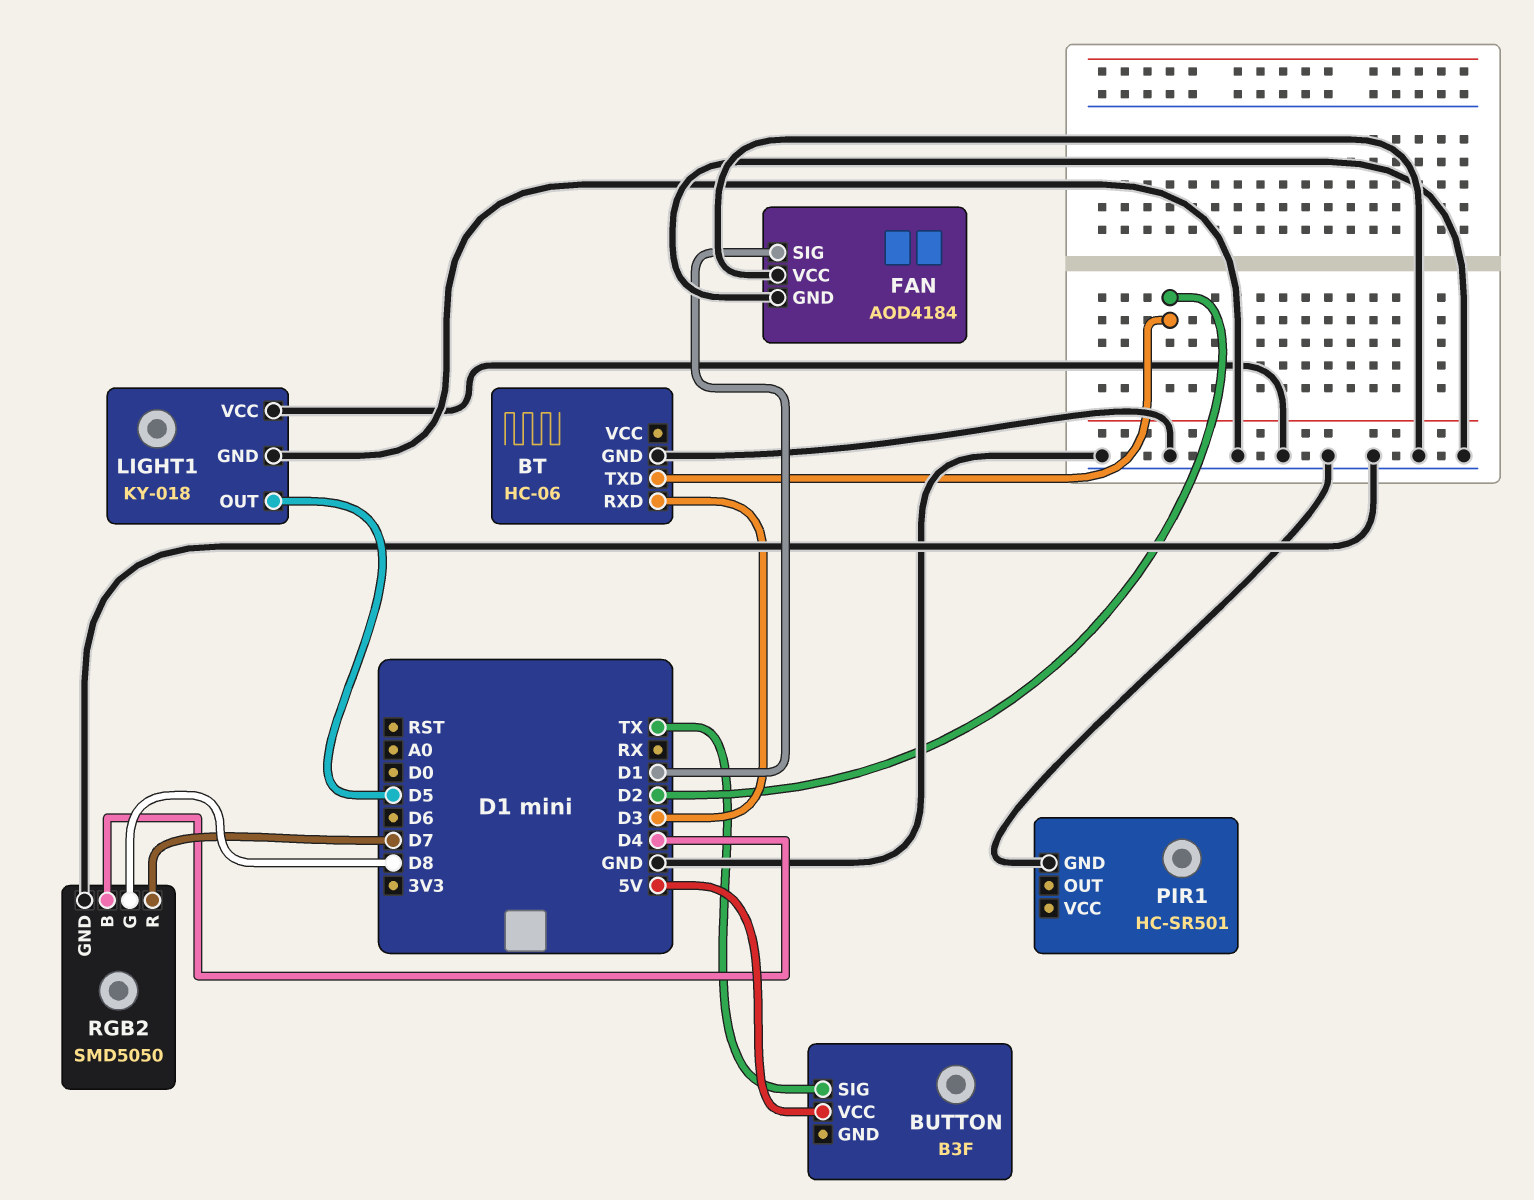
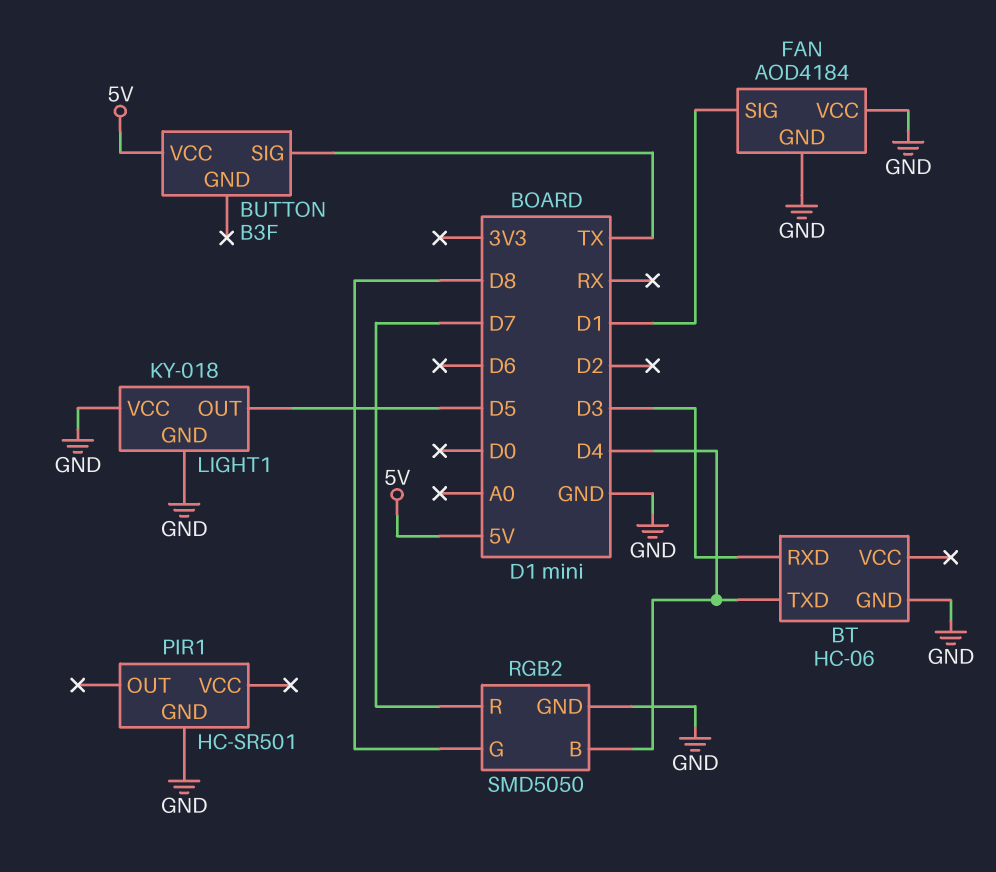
BT pin TXD: D2 -> D4

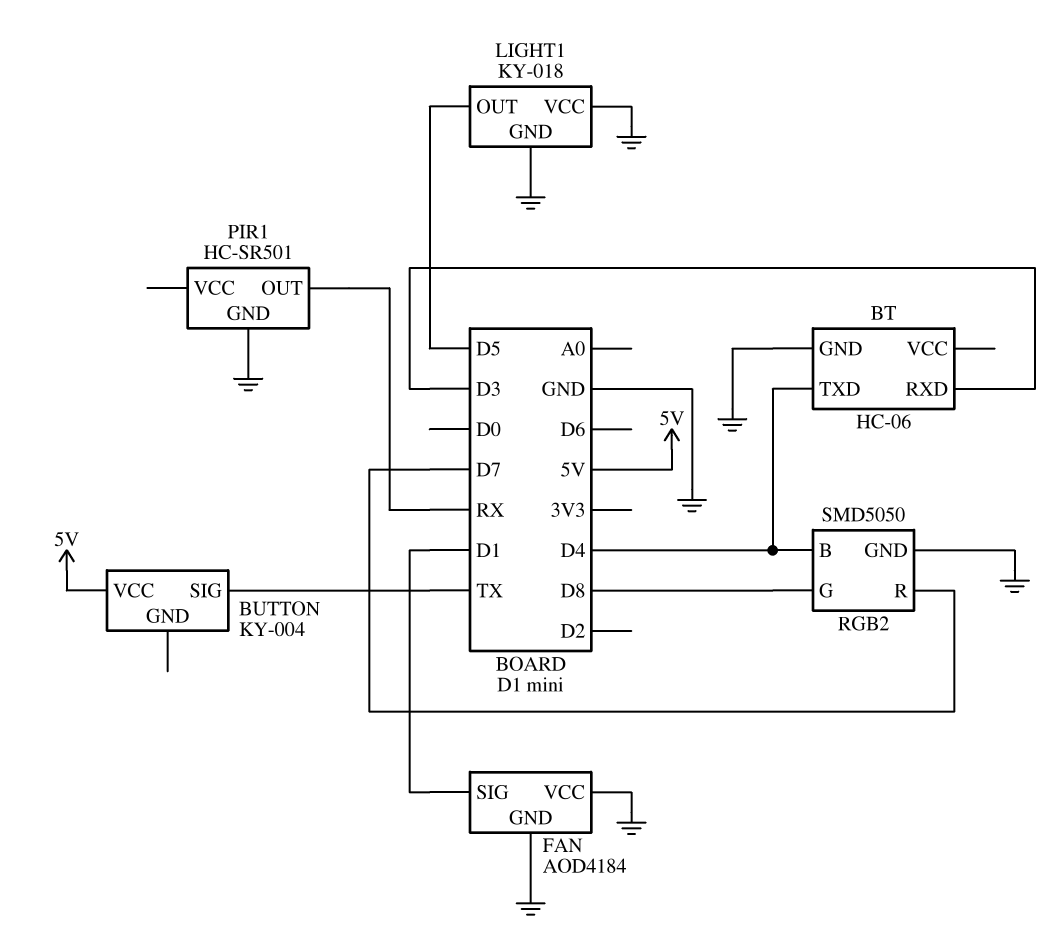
BUTTON: B3F -> KY-004
PIR1 pin OUT: none -> RX

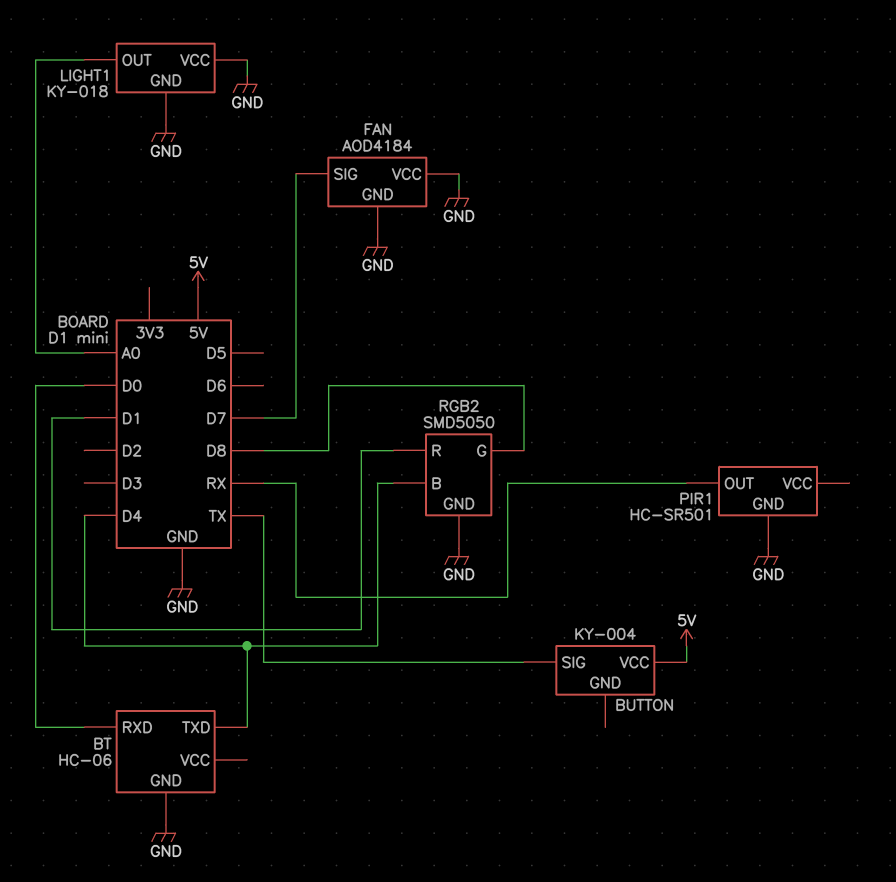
BT pin RXD: D3 -> D0
FAN pin SIG: D1 -> D7
LIGHT1 pin OUT: D5 -> A0
RGB2 pin R: D7 -> D1

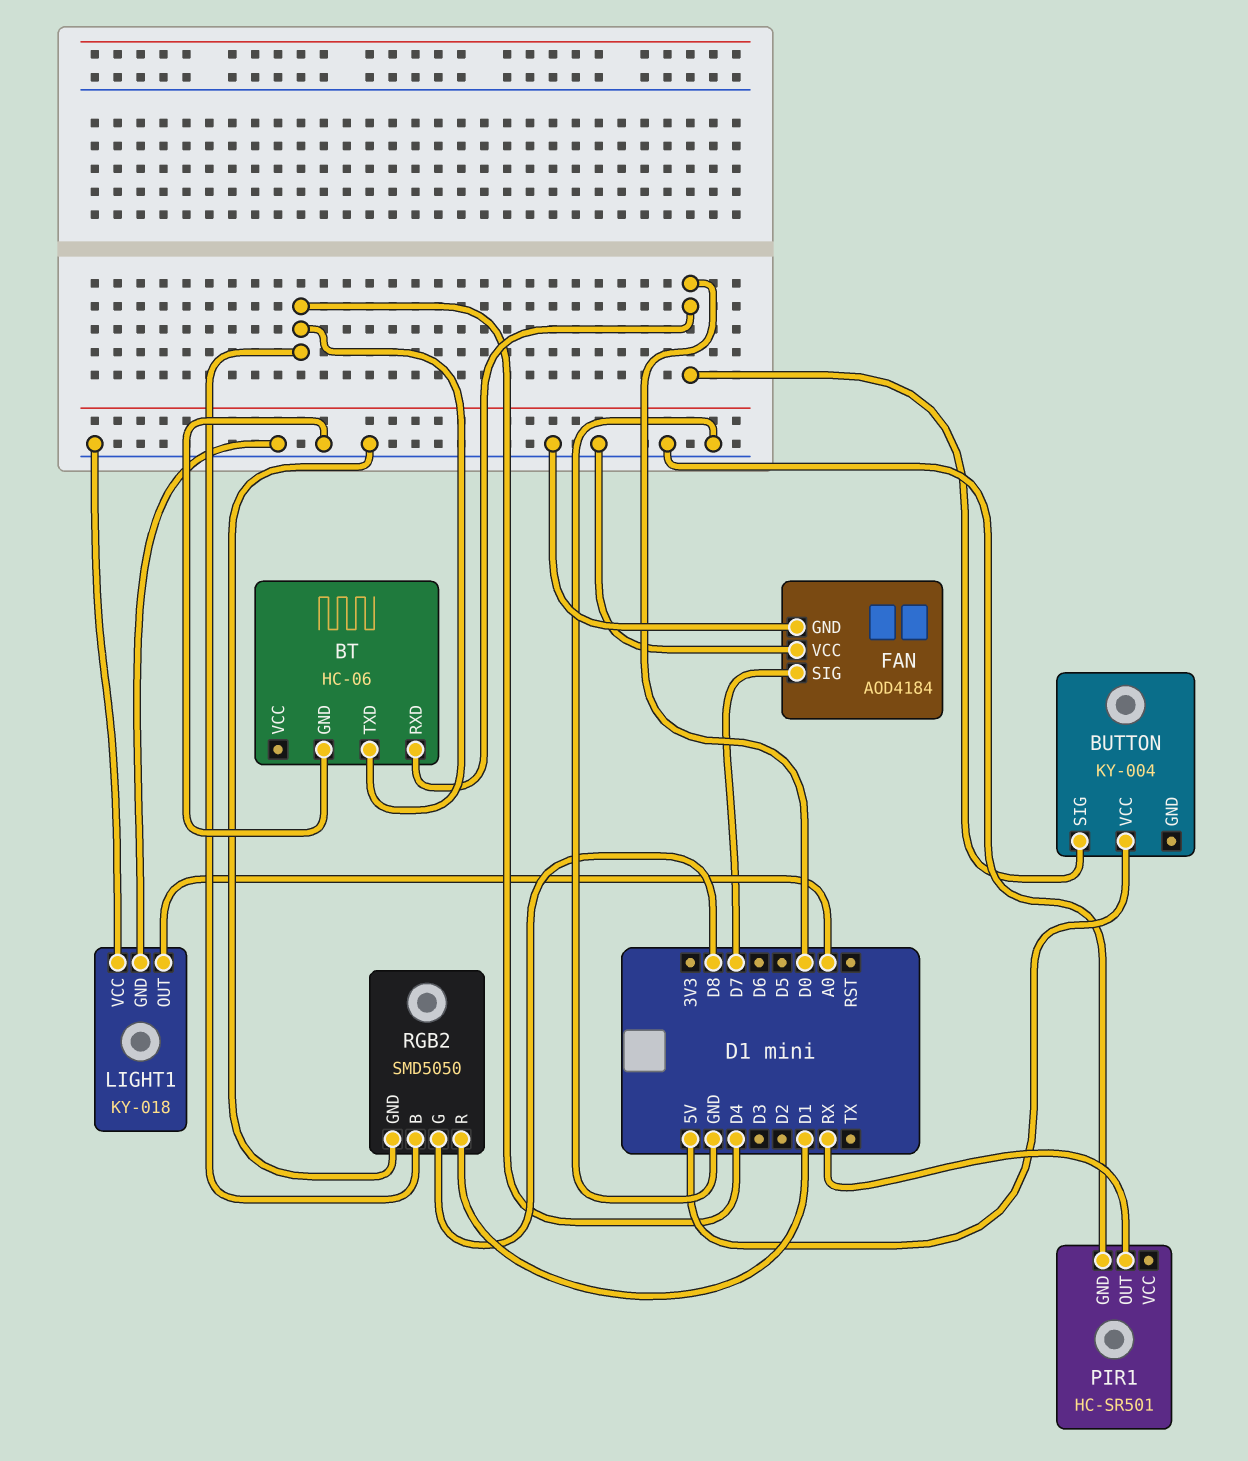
BUTTON pin SIG: TX -> D0

